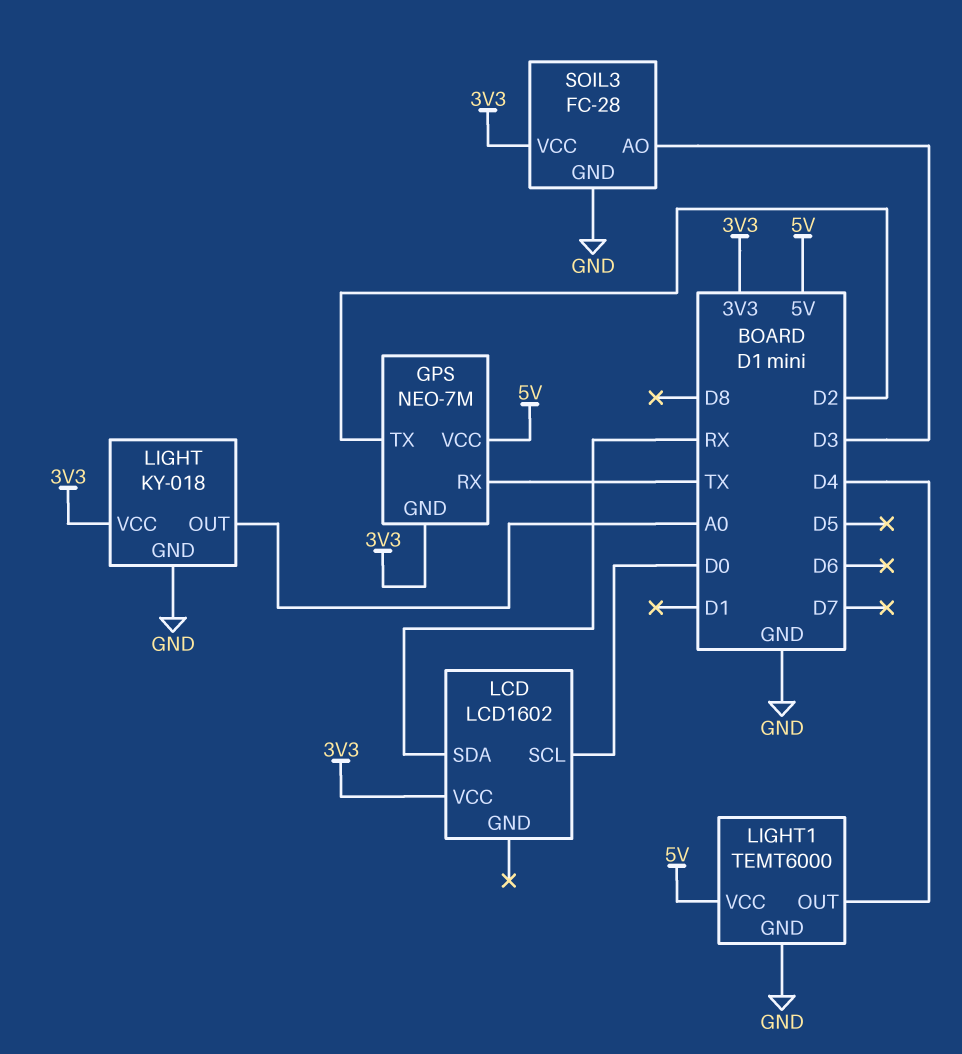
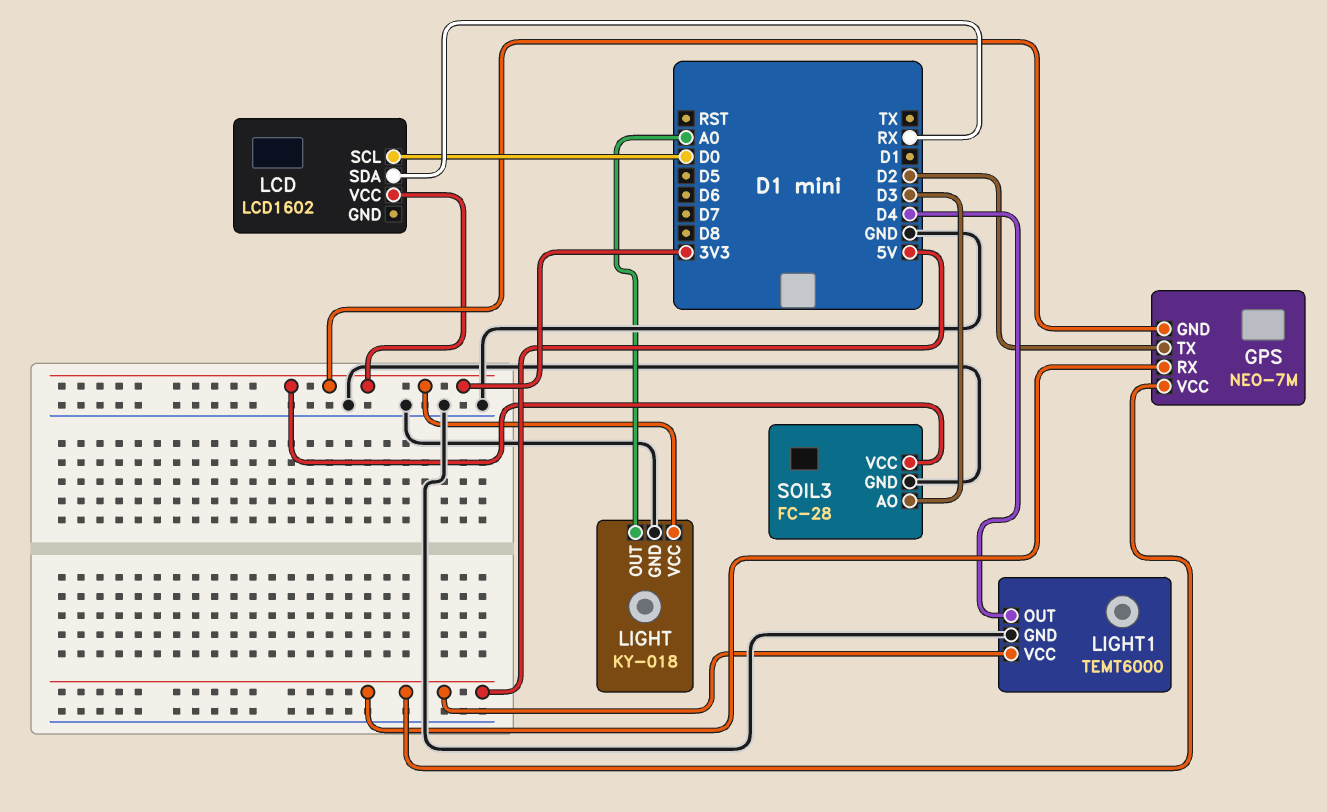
GPS pin RX: TX -> 5V

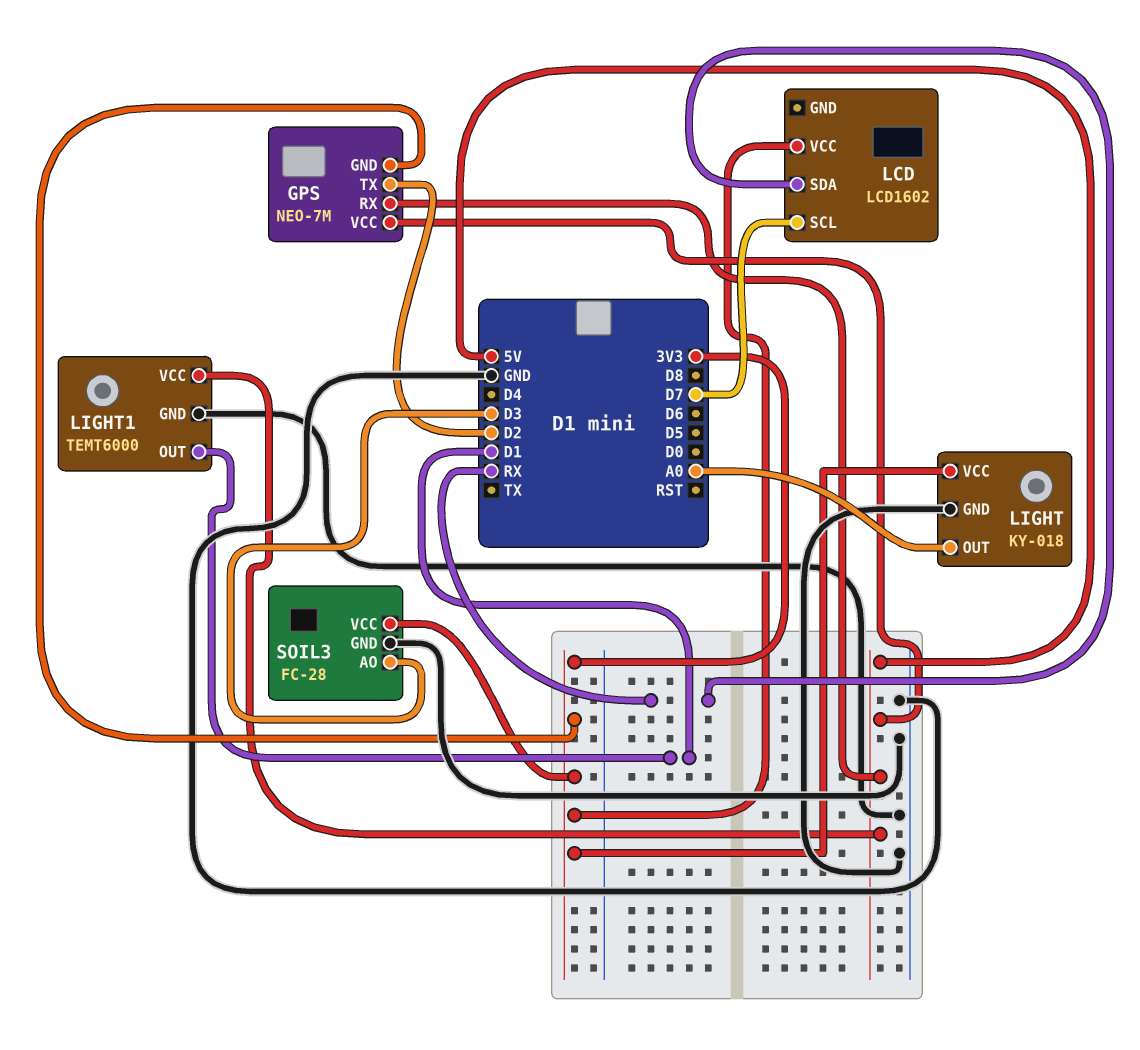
LCD pin SCL: D0 -> D7
LIGHT1 pin OUT: D4 -> D1

